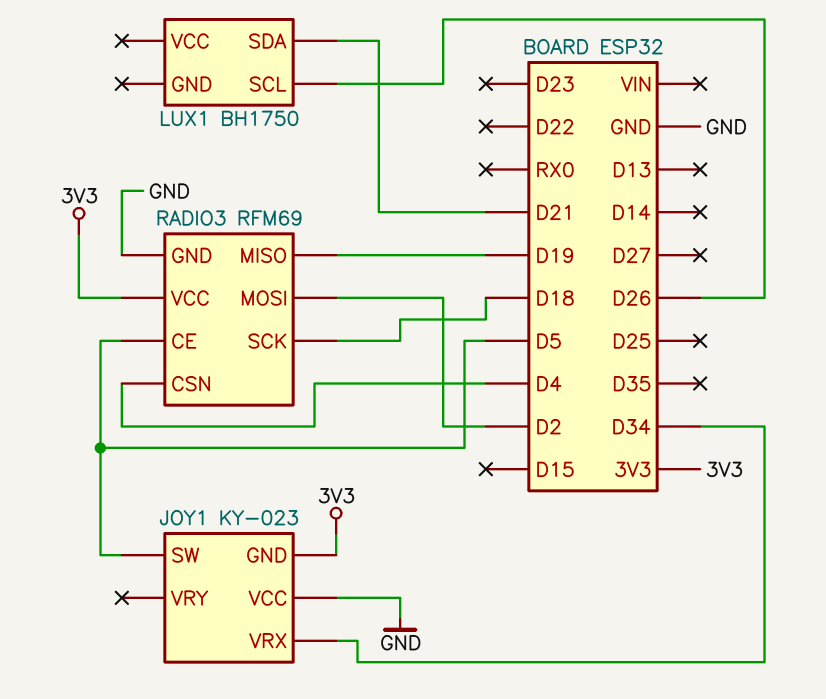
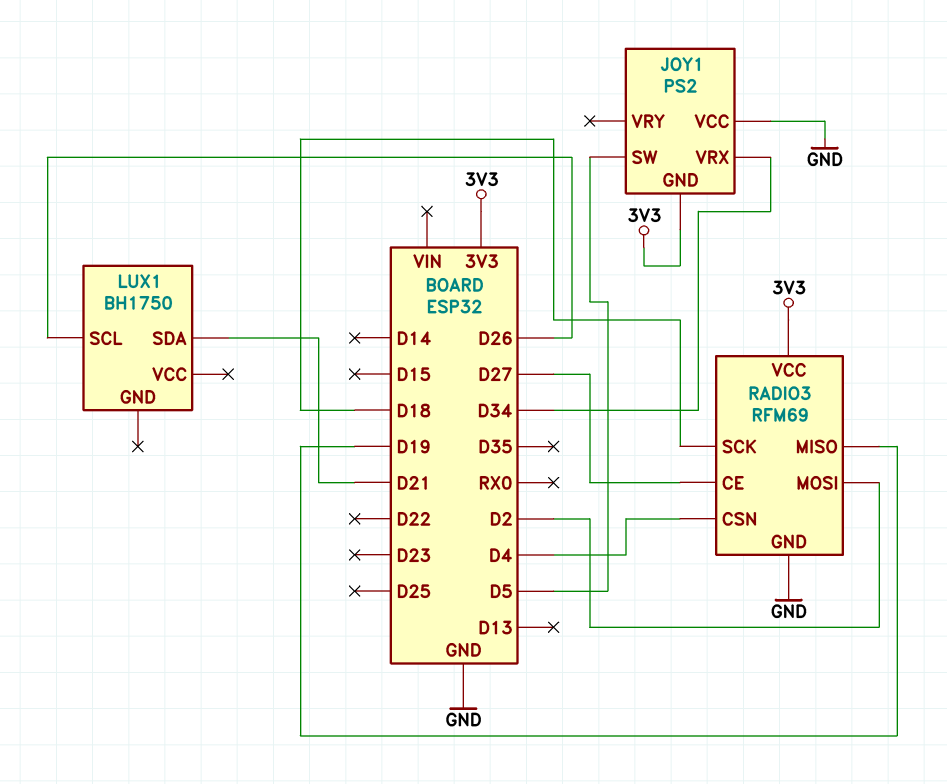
JOY1: KY-023 -> PS2
RADIO3 pin CE: D5 -> D27

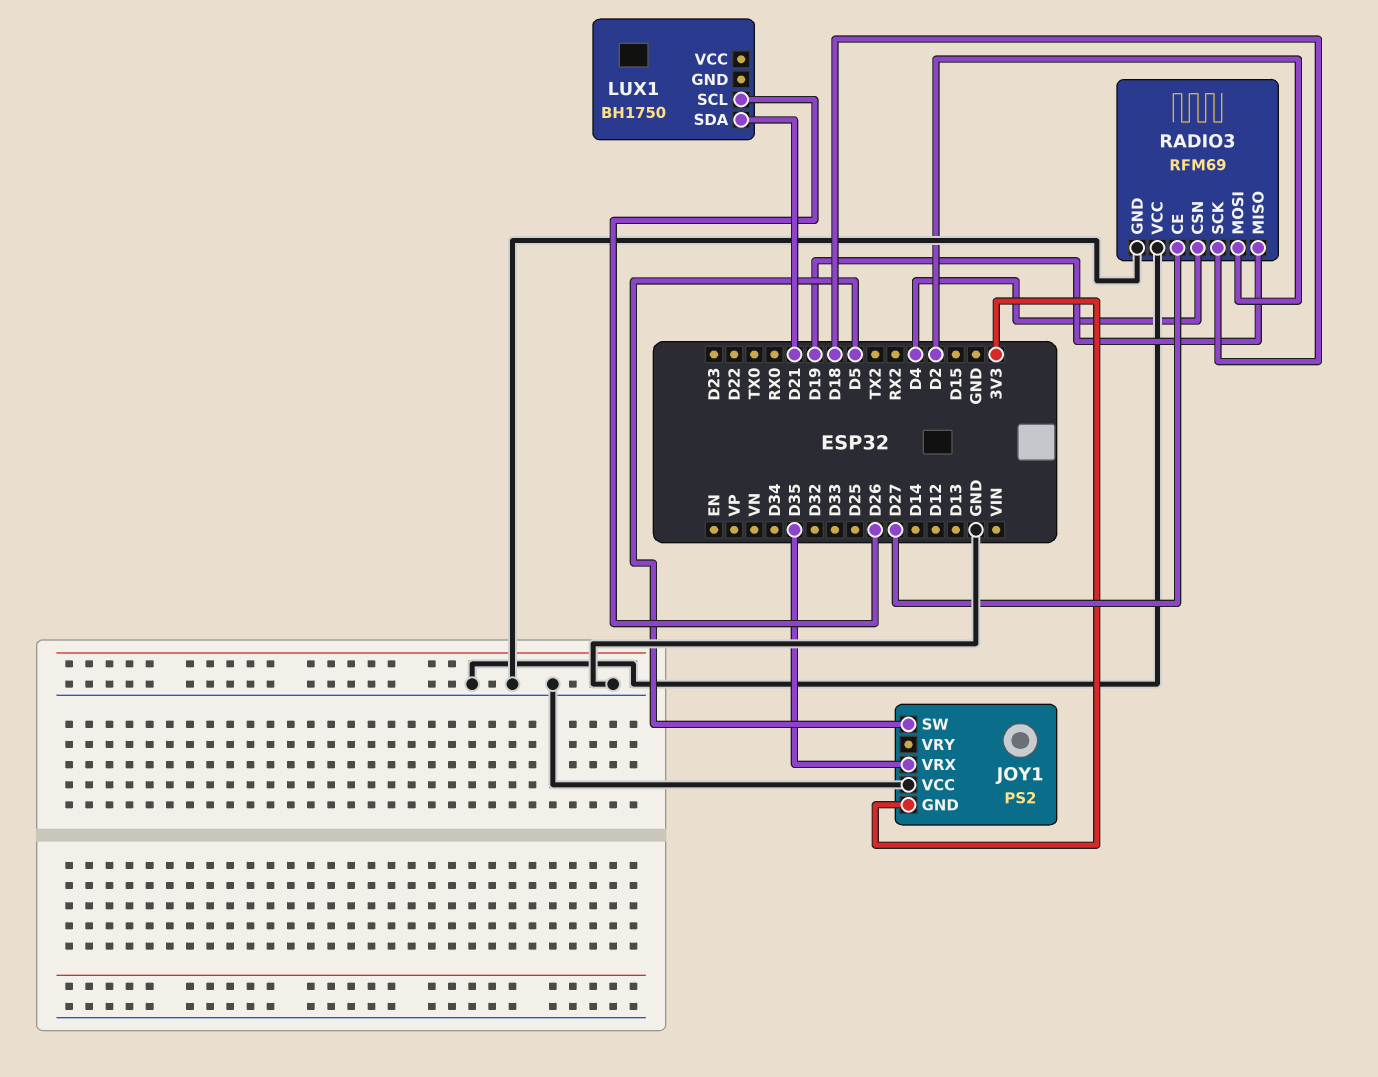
JOY1 pin VRX: D34 -> D35
RADIO3 pin VCC: 3V3 -> GND

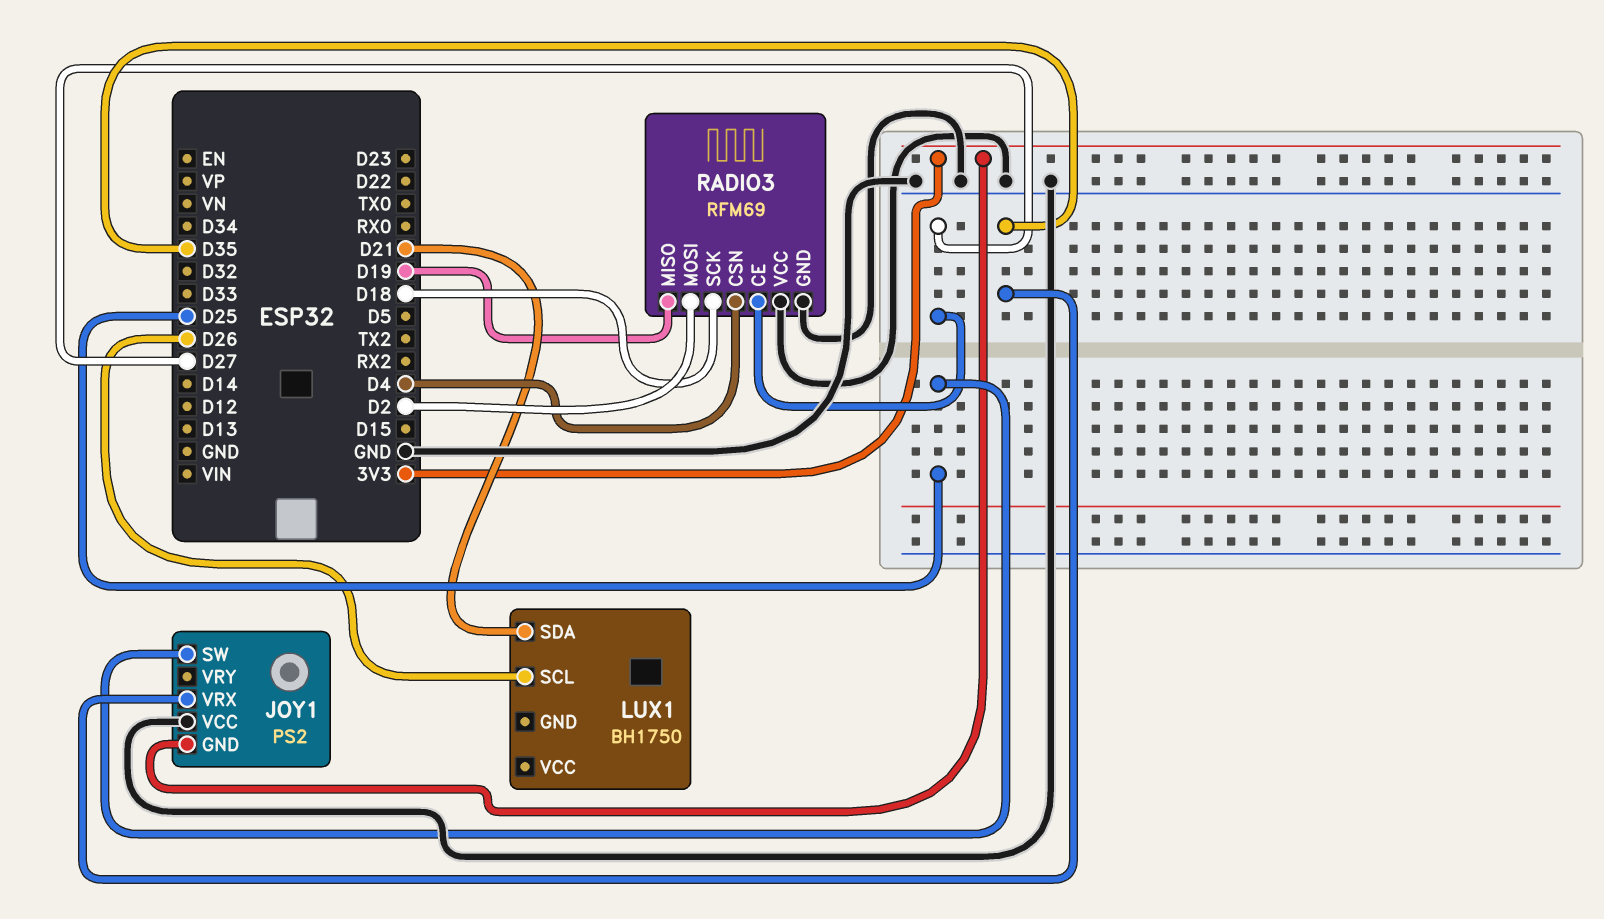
JOY1 pin SW: D5 -> D25

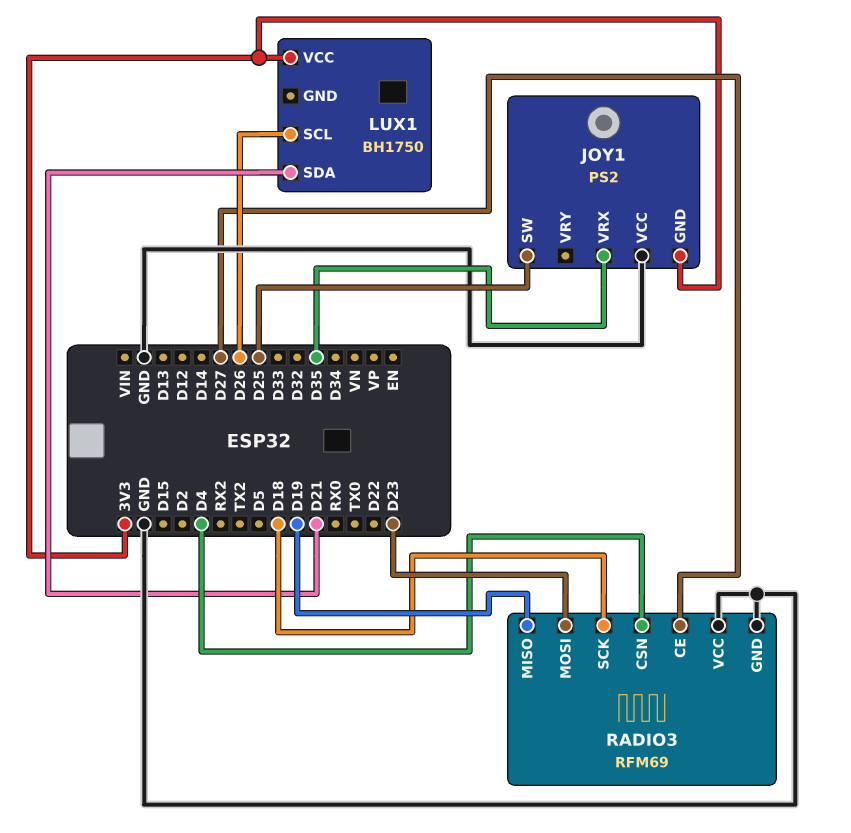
LUX1 pin VCC: none -> 3V3
RADIO3 pin MOSI: D2 -> D23

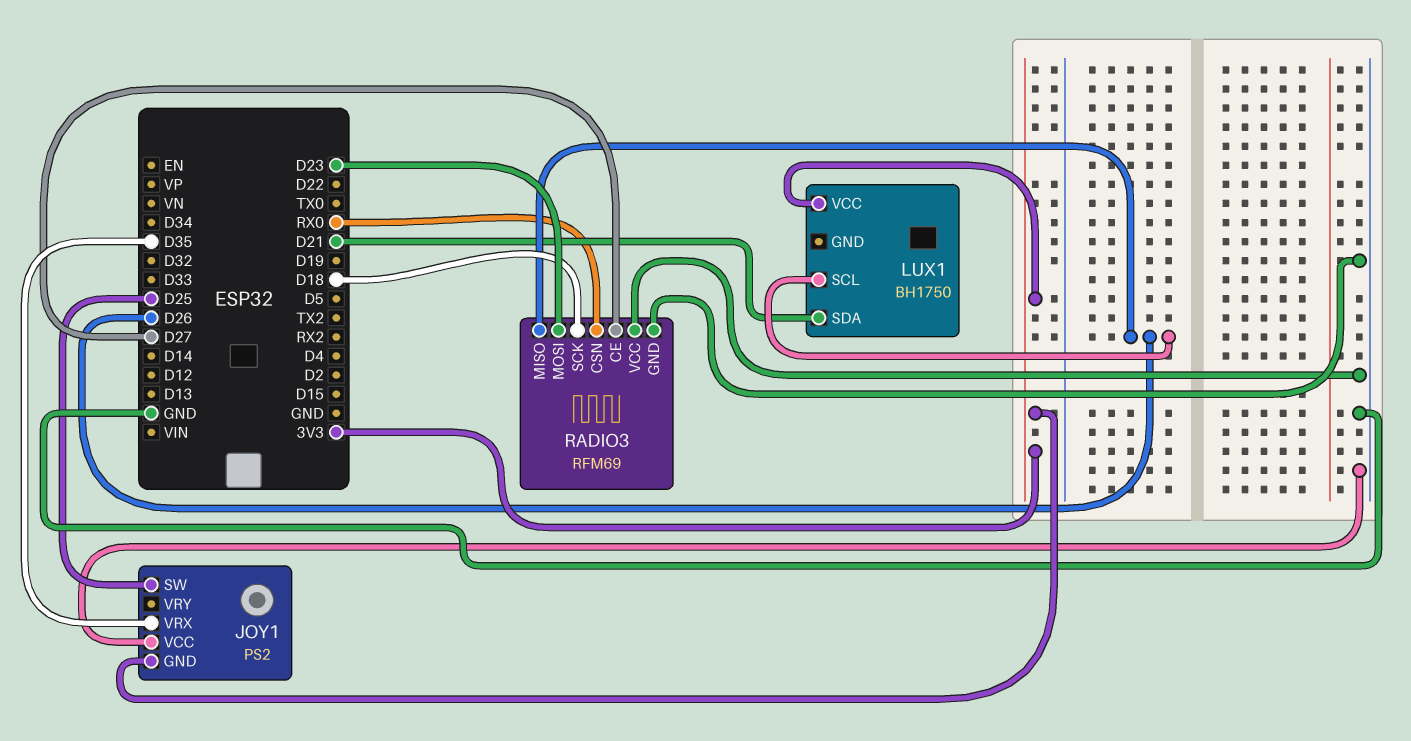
RADIO3 pin CSN: D4 -> RX0
RADIO3 pin MISO: D19 -> D26

